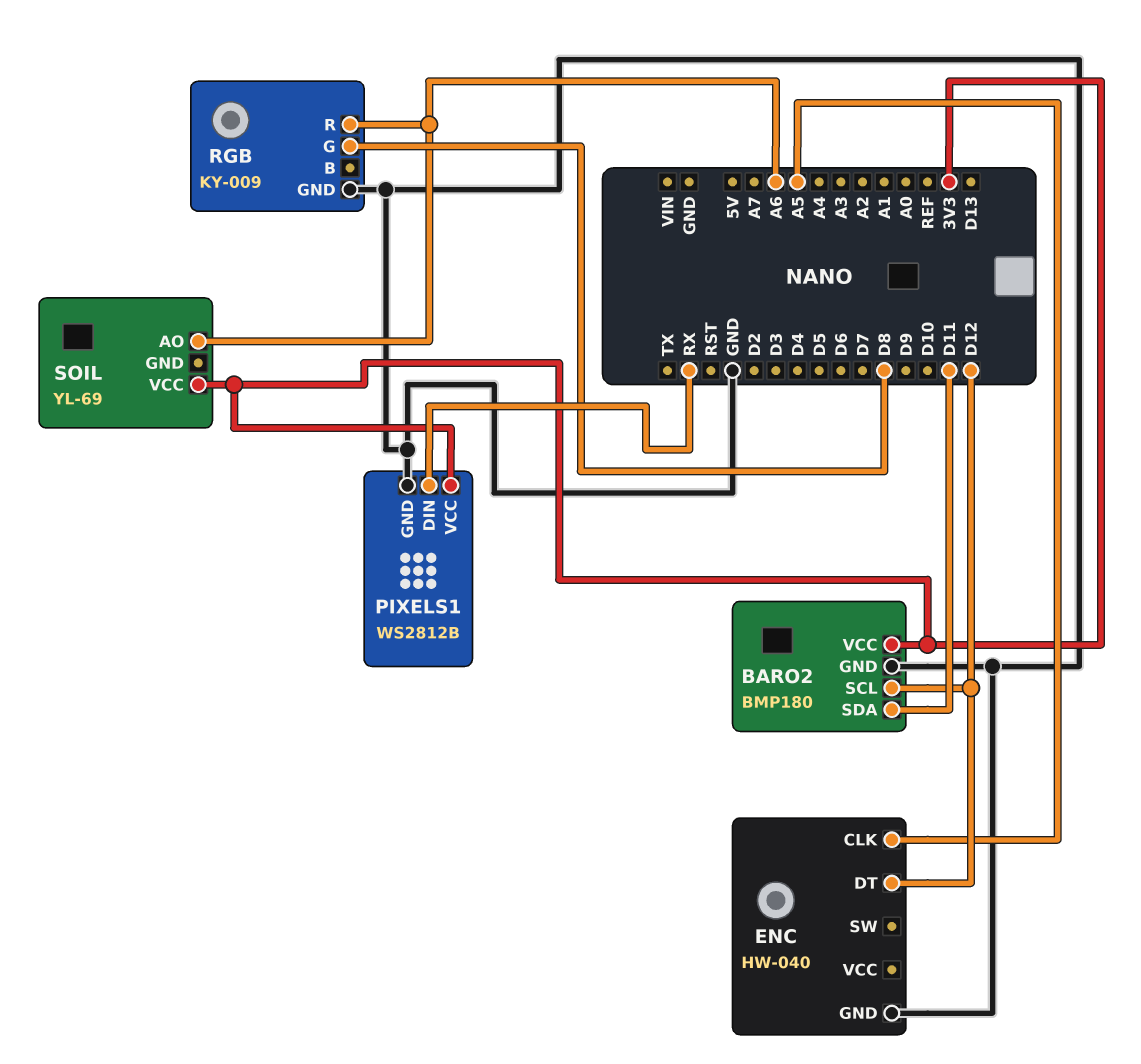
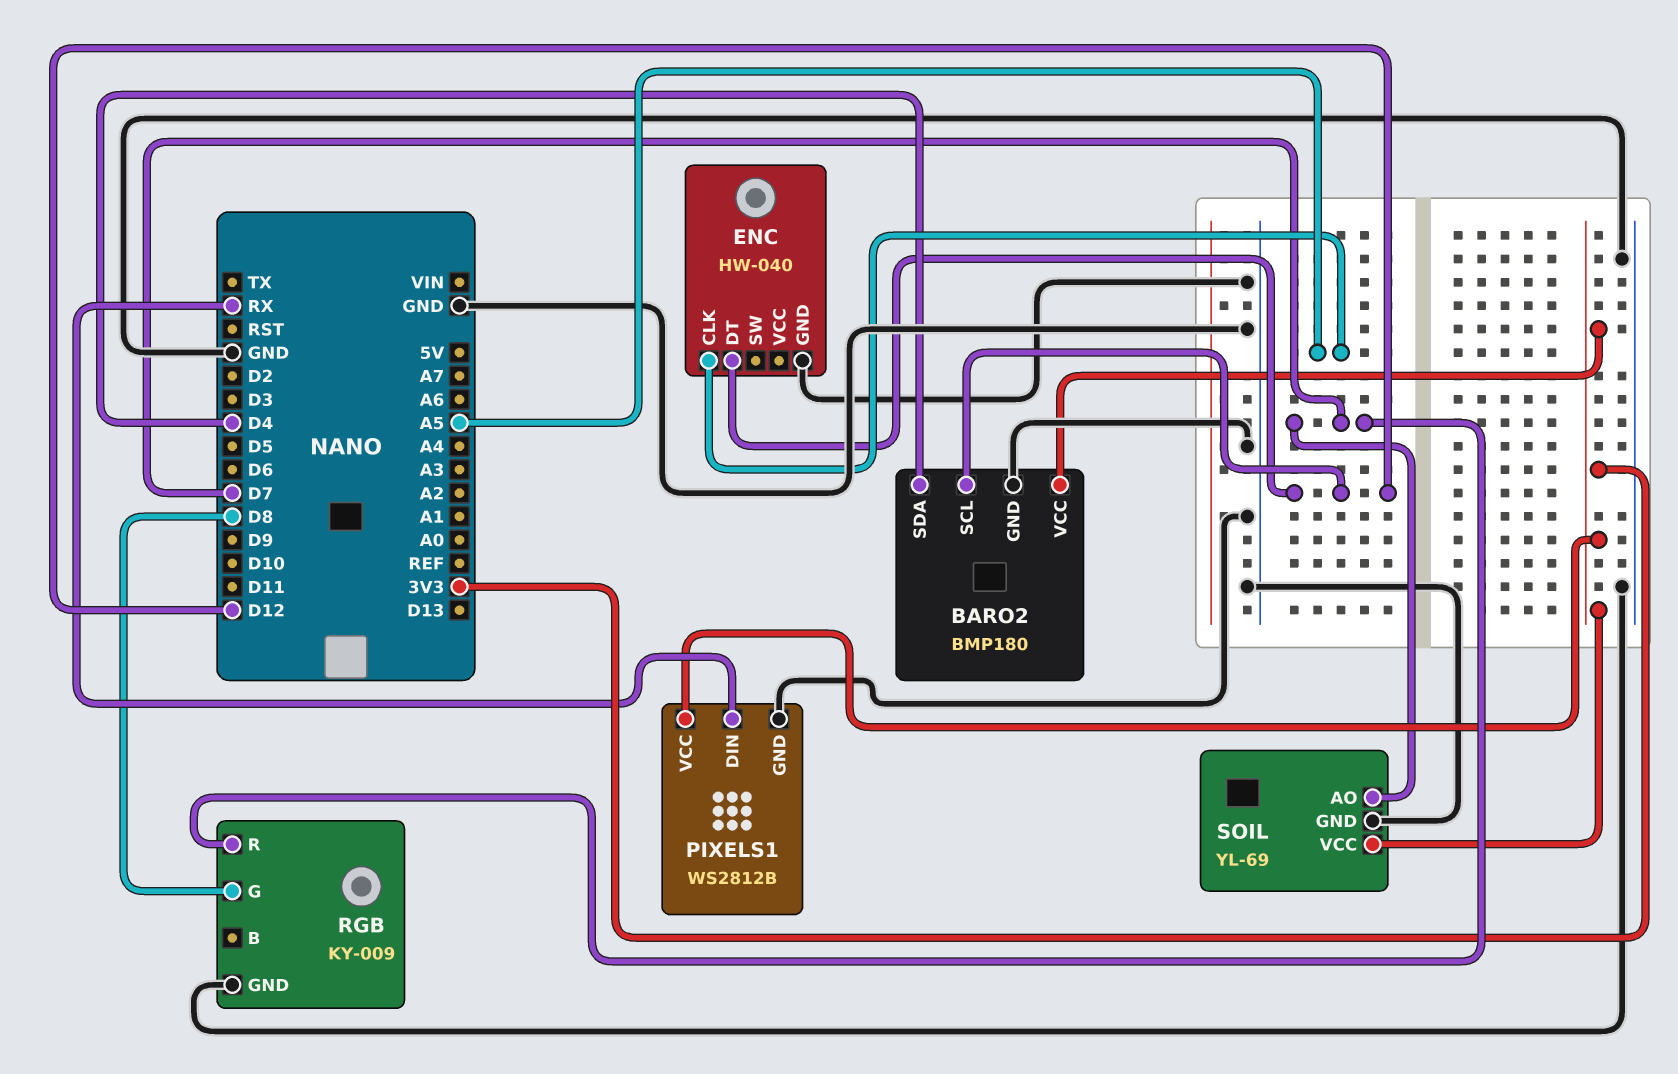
BARO2 pin SDA: D11 -> D4
RGB pin R: A6 -> D7
SOIL pin AO: A6 -> D7
SOIL pin GND: none -> GND

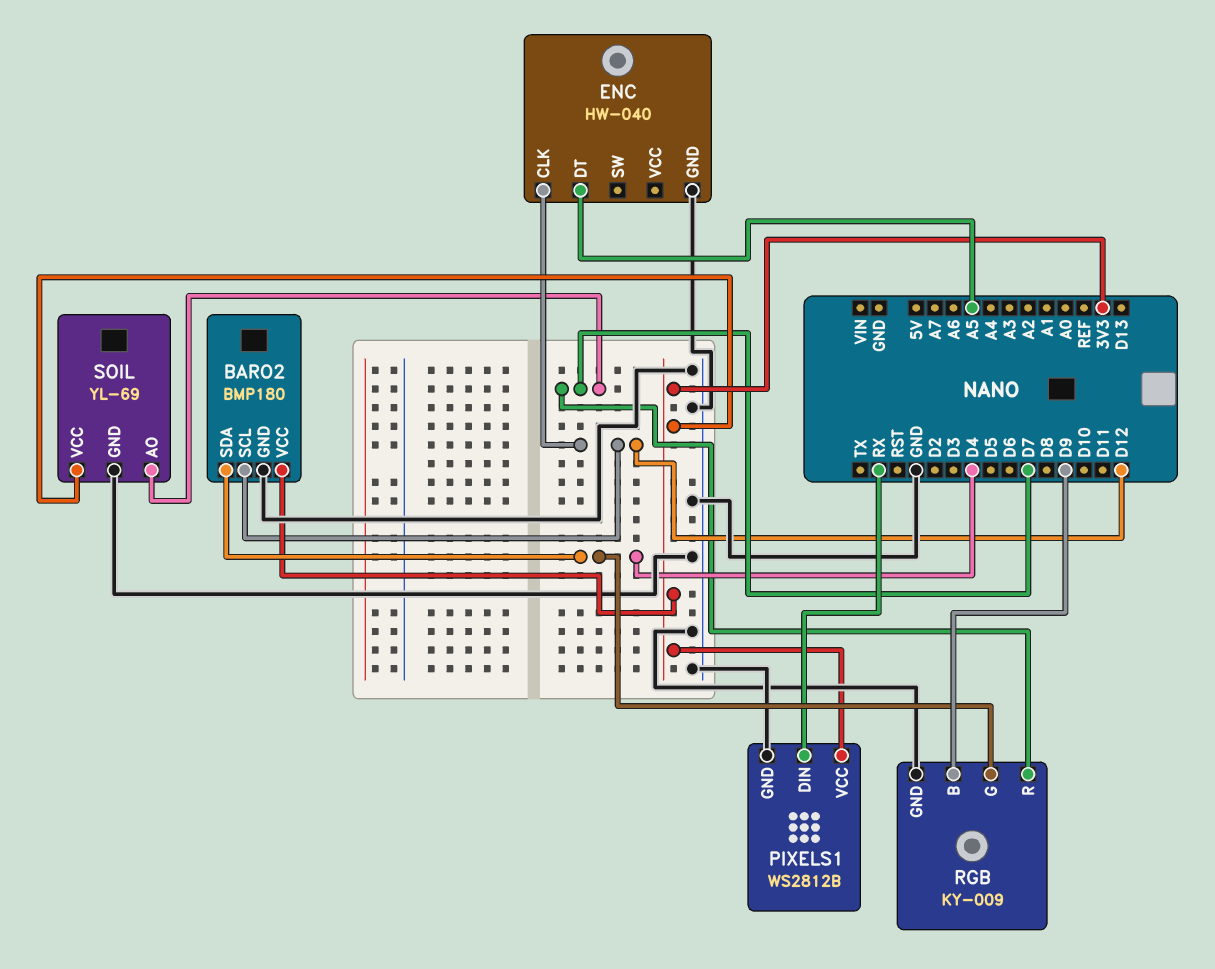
ENC pin CLK: A5 -> D12
ENC pin DT: D12 -> A5
RGB pin B: none -> D9
RGB pin G: D8 -> D4

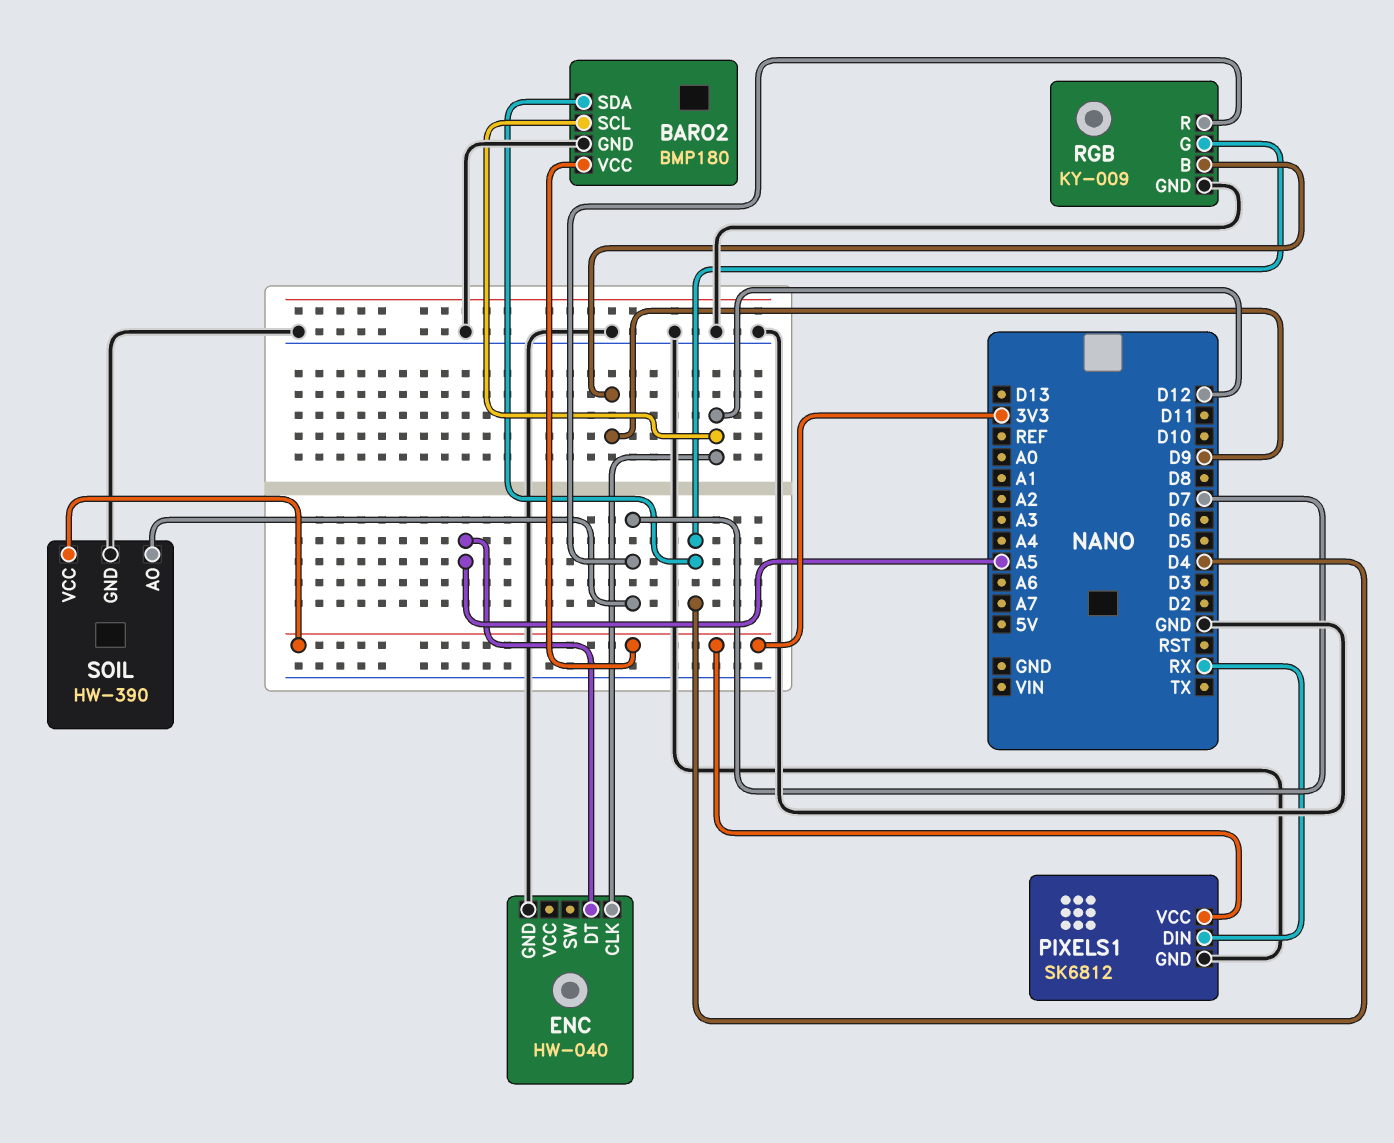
PIXELS1: WS2812B -> SK6812
SOIL: YL-69 -> HW-390

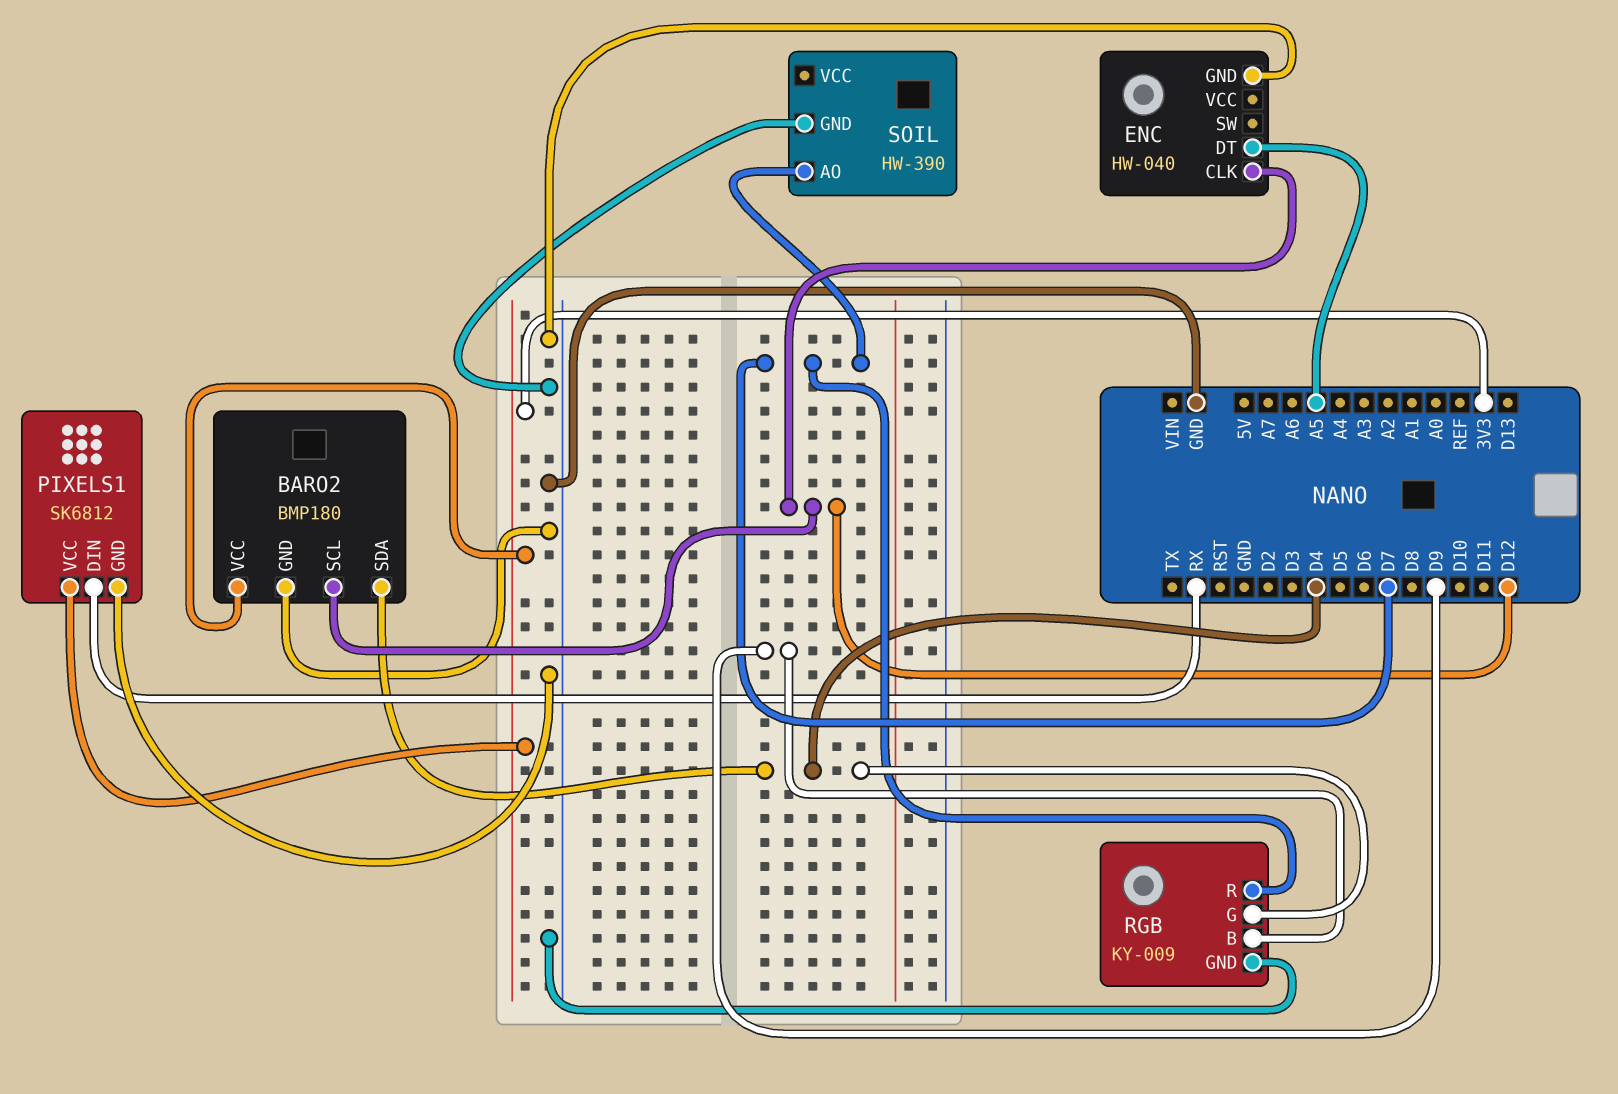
SOIL pin VCC: 3V3 -> none

